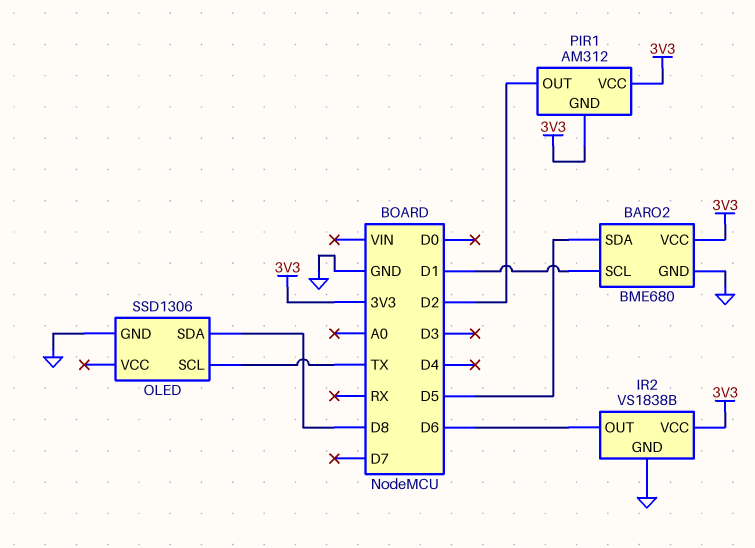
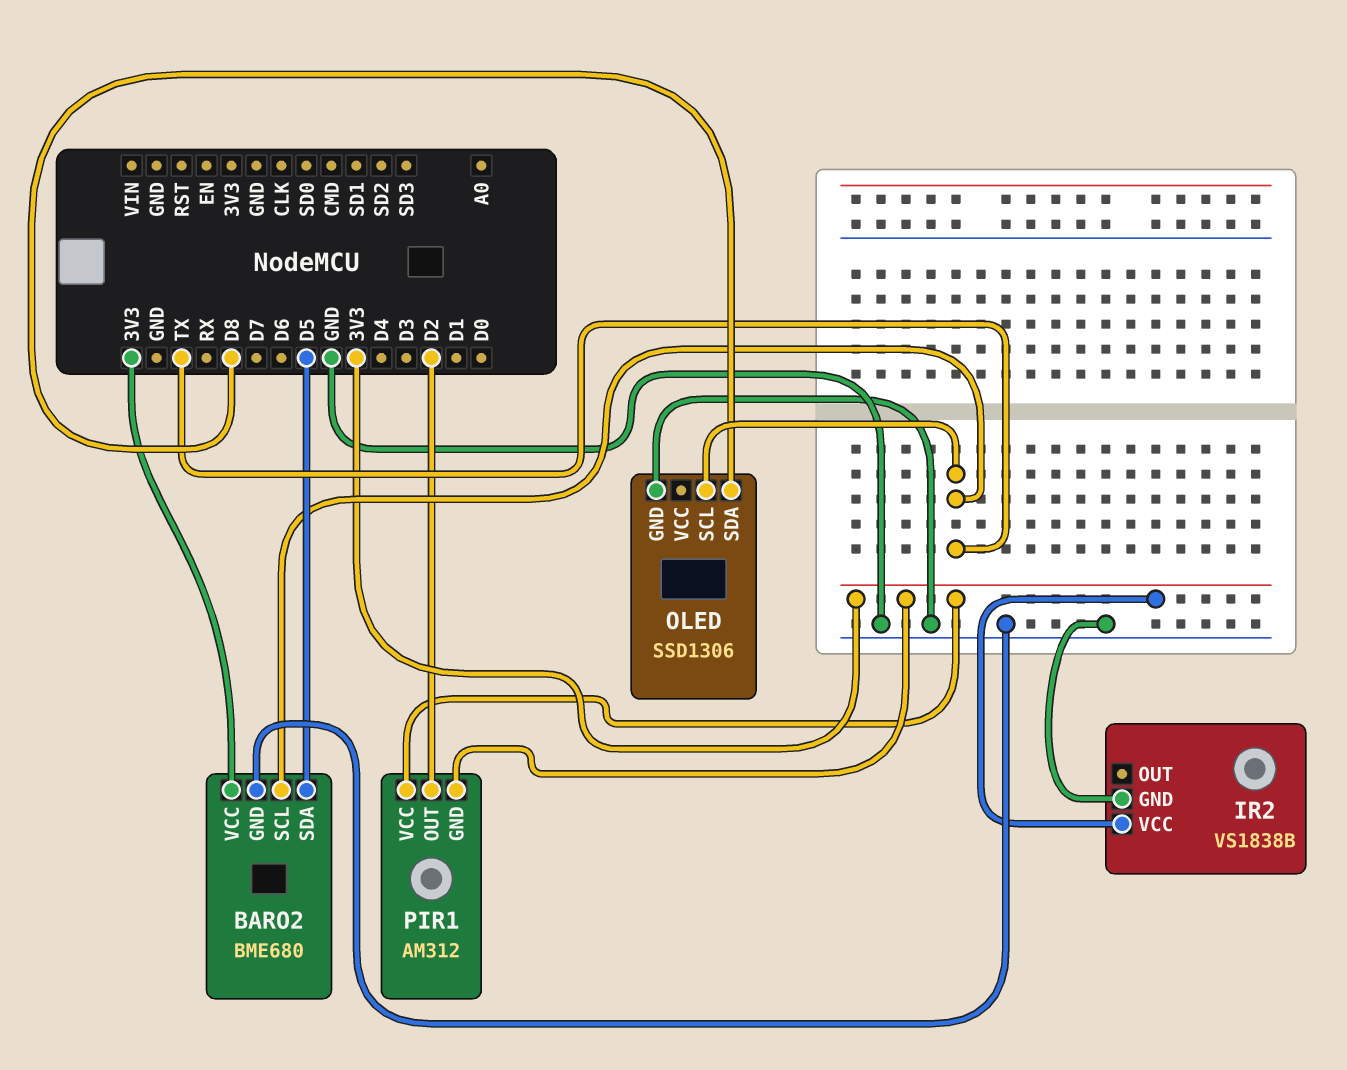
BARO2 pin SCL: D1 -> TX
IR2 pin OUT: D6 -> none

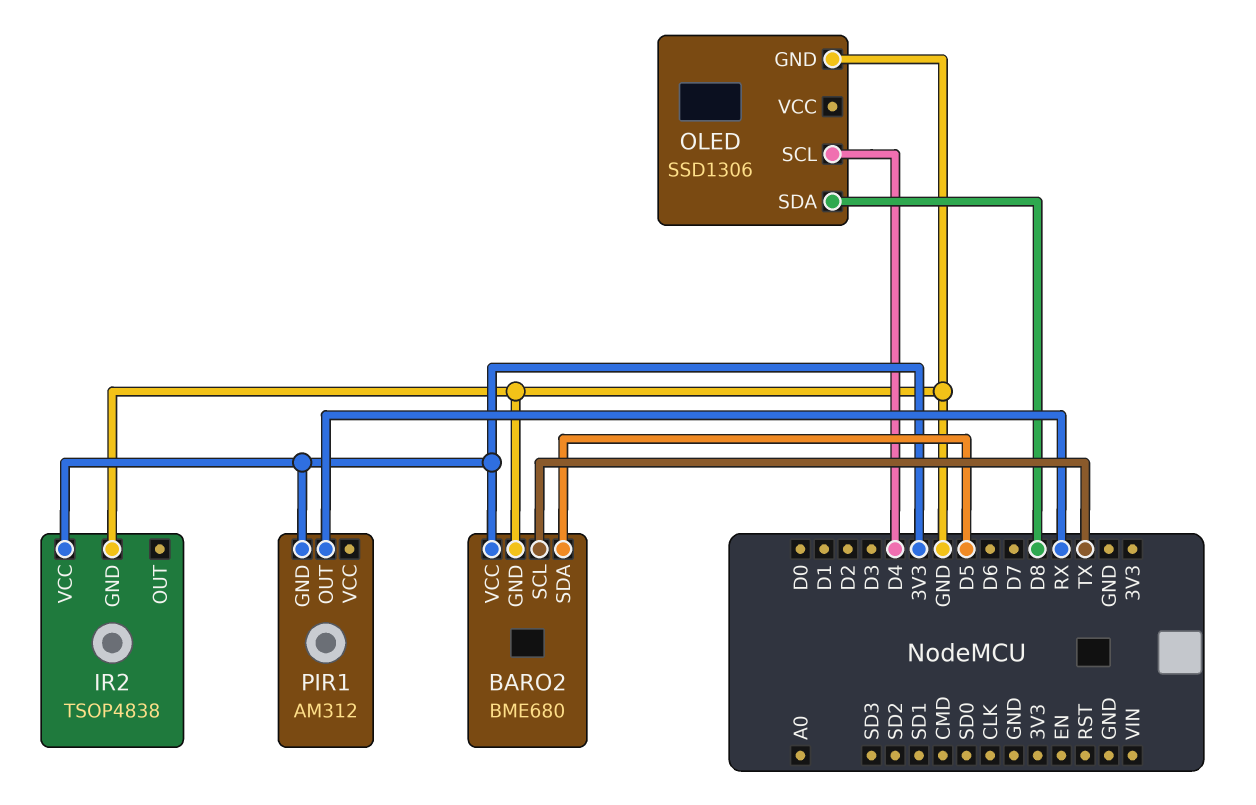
IR2: VS1838B -> TSOP4838
OLED pin SCL: TX -> D4
PIR1 pin OUT: D2 -> RX
PIR1 pin VCC: 3V3 -> none

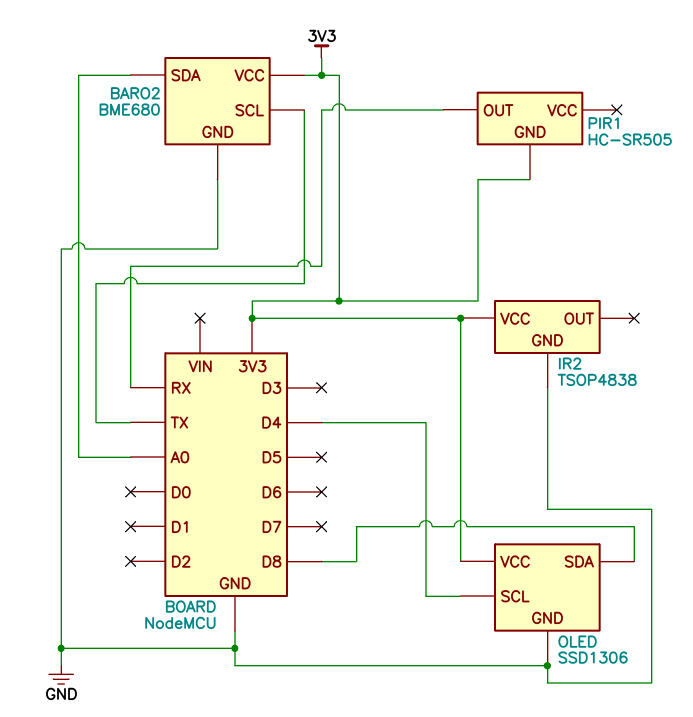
BARO2 pin SDA: D5 -> A0
OLED pin VCC: none -> 3V3
PIR1: AM312 -> HC-SR505

